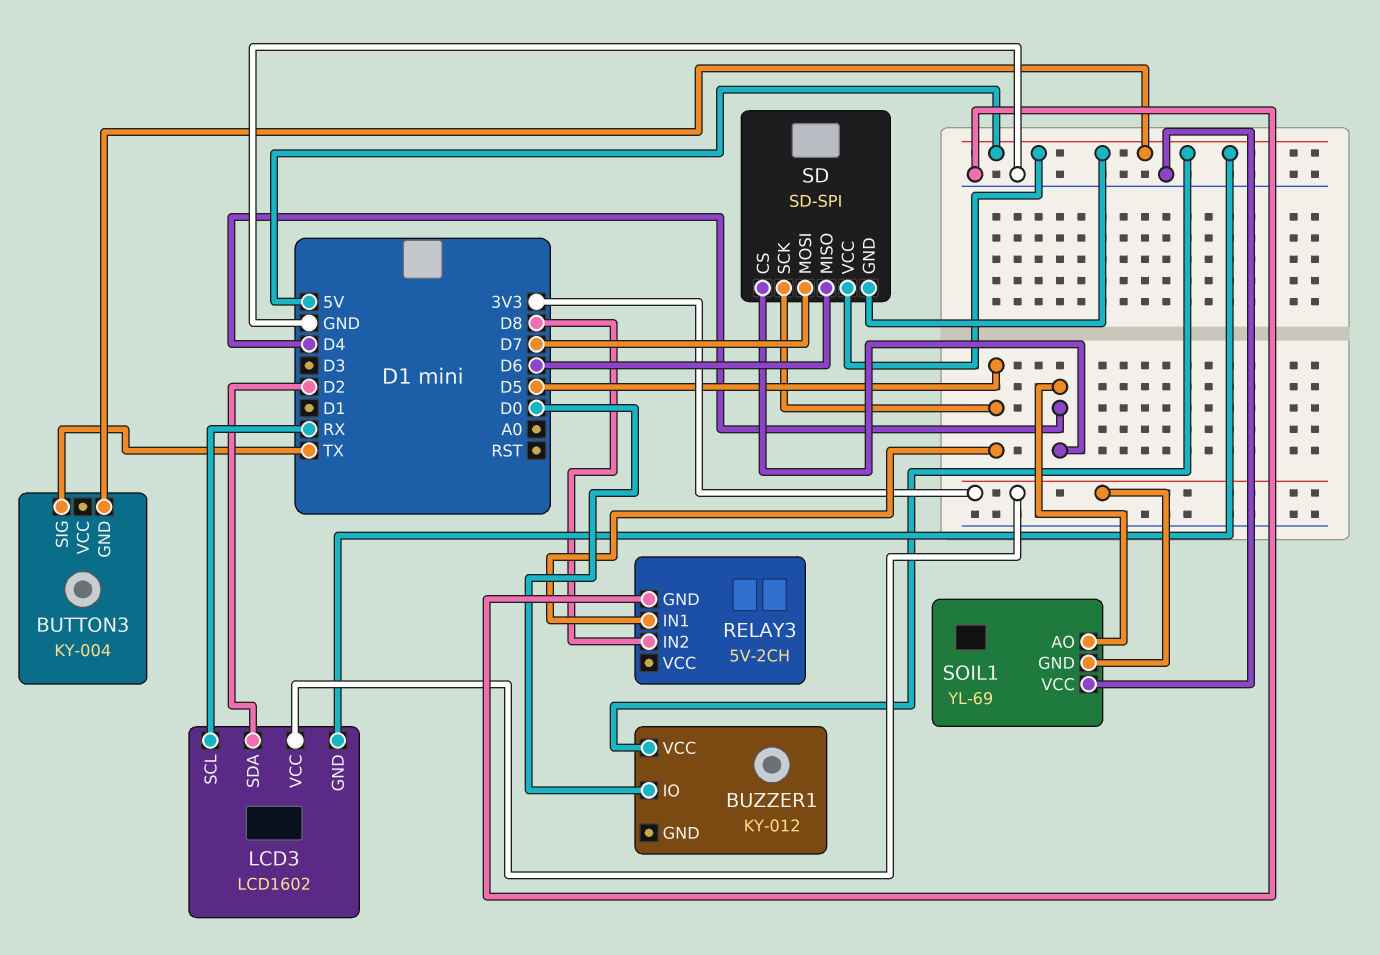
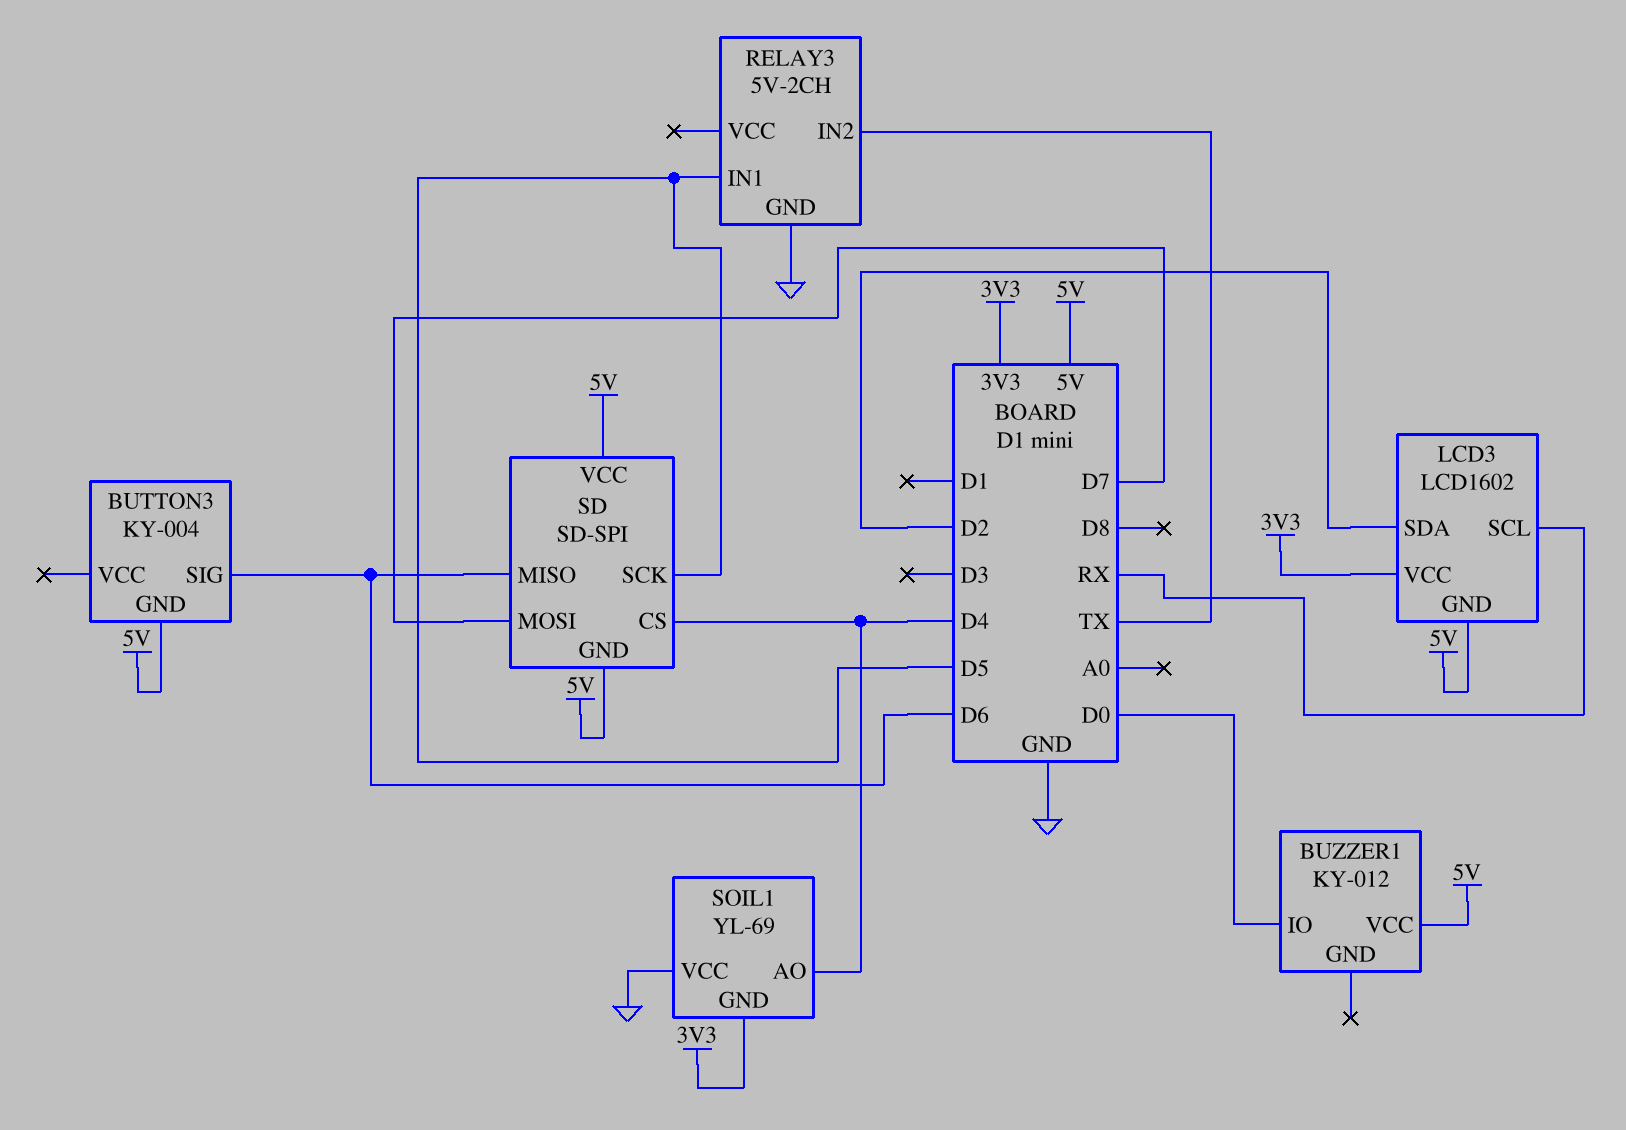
BUTTON3 pin SIG: TX -> D6
RELAY3 pin IN2: D8 -> TX

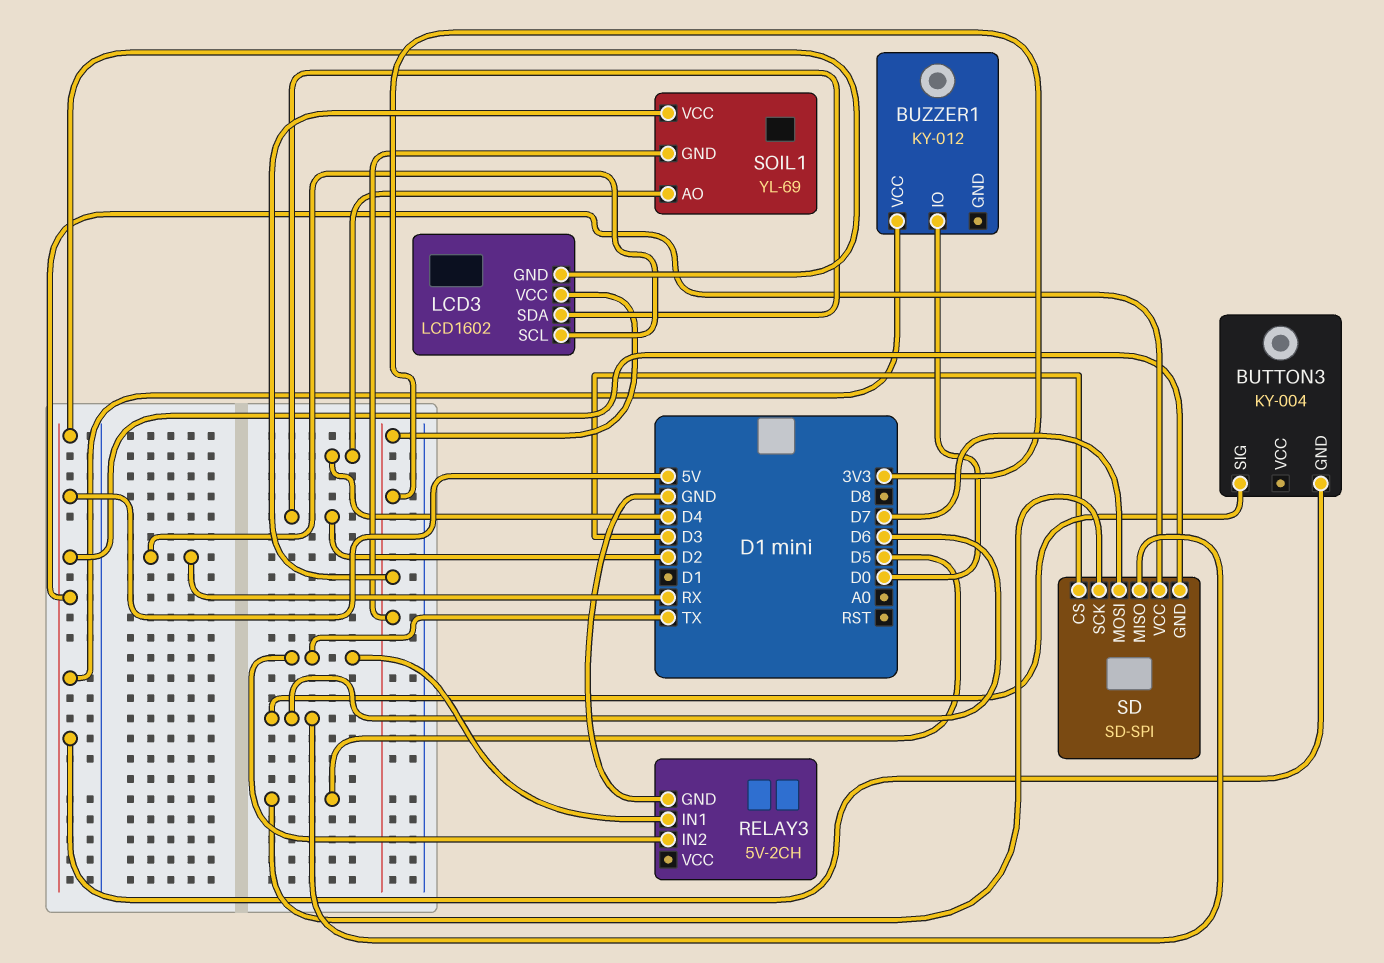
RELAY3 pin IN1: D5 -> TX
SD pin CS: D4 -> D3
SOIL1 pin VCC: GND -> 3V3

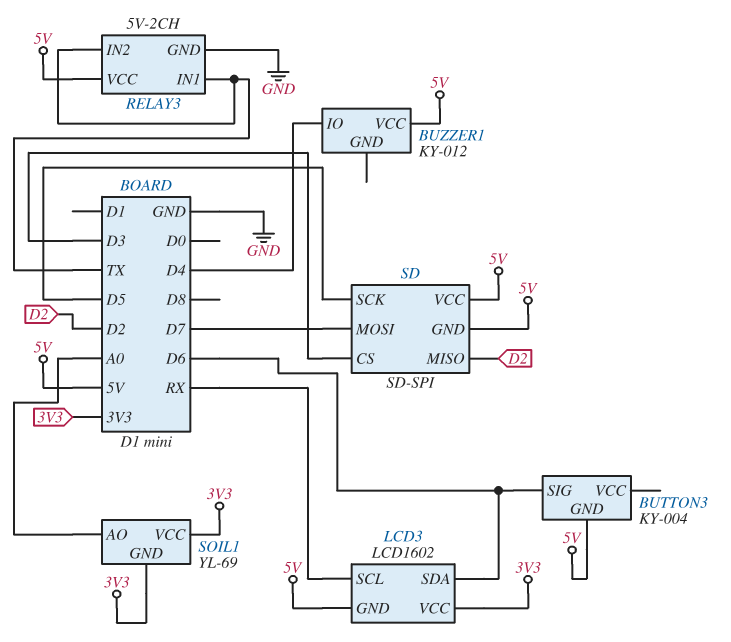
BUZZER1 pin IO: D0 -> D4
LCD3 pin SDA: D2 -> D6
RELAY3 pin VCC: none -> 5V
SD pin MISO: D6 -> D2
SOIL1 pin AO: D4 -> A0

